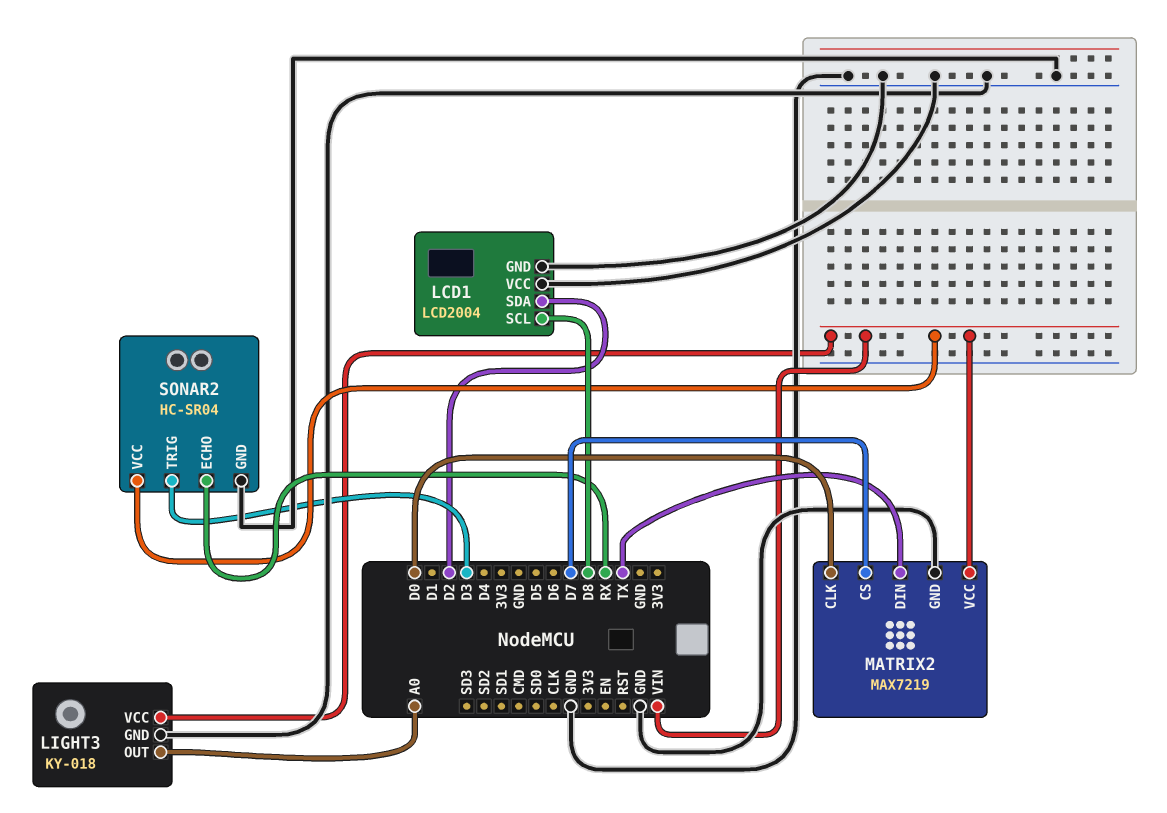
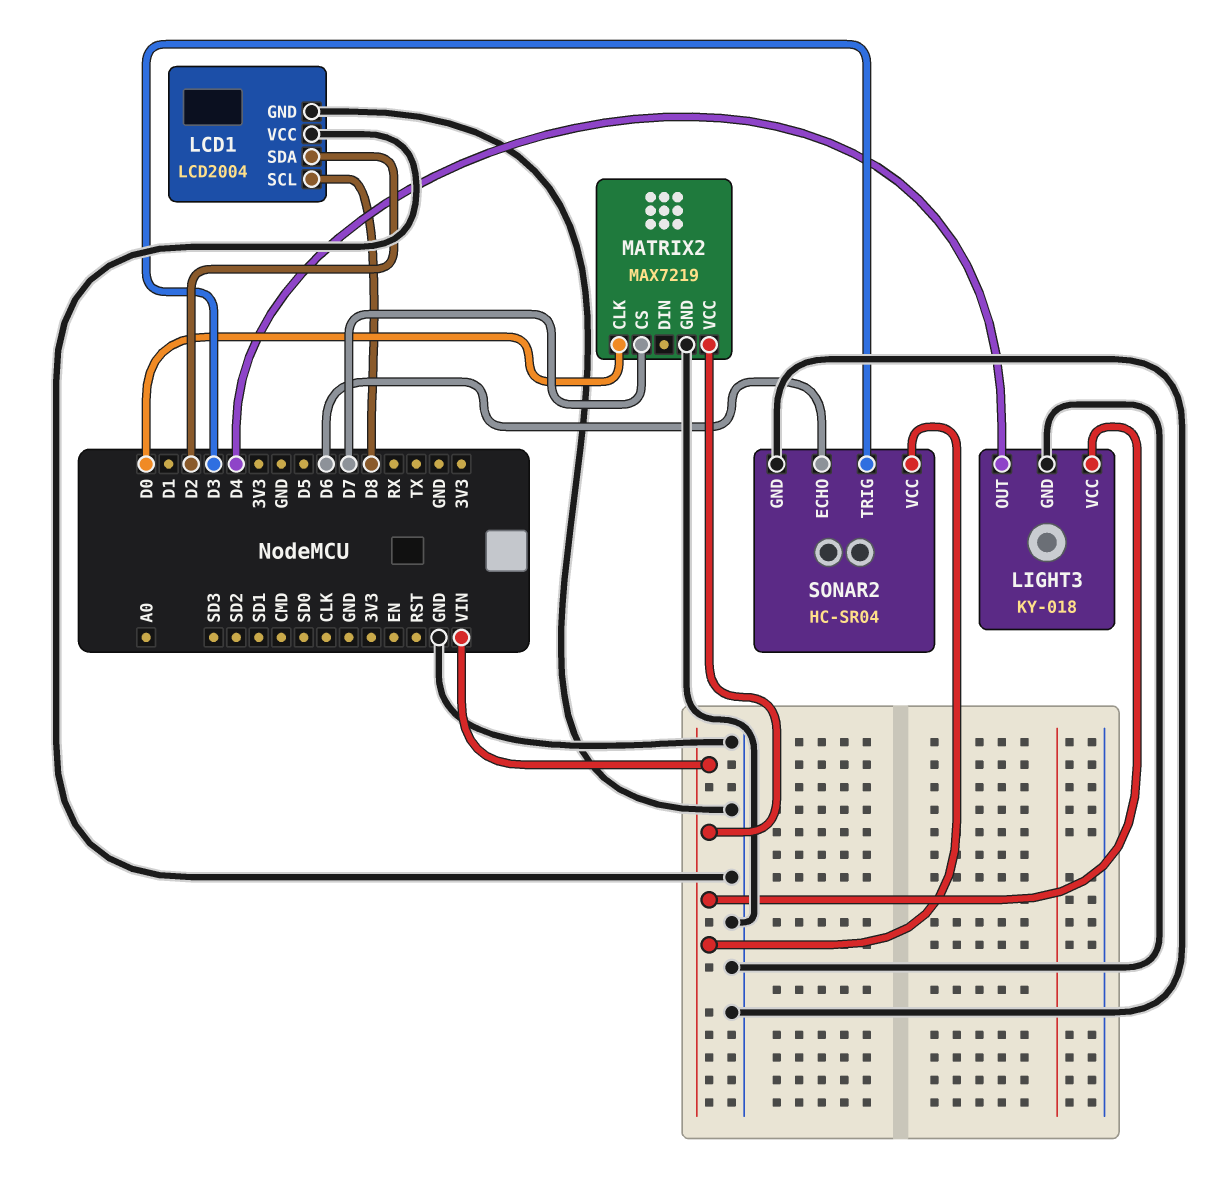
LIGHT3 pin OUT: A0 -> D4
MATRIX2 pin DIN: TX -> none
SONAR2 pin ECHO: RX -> D6

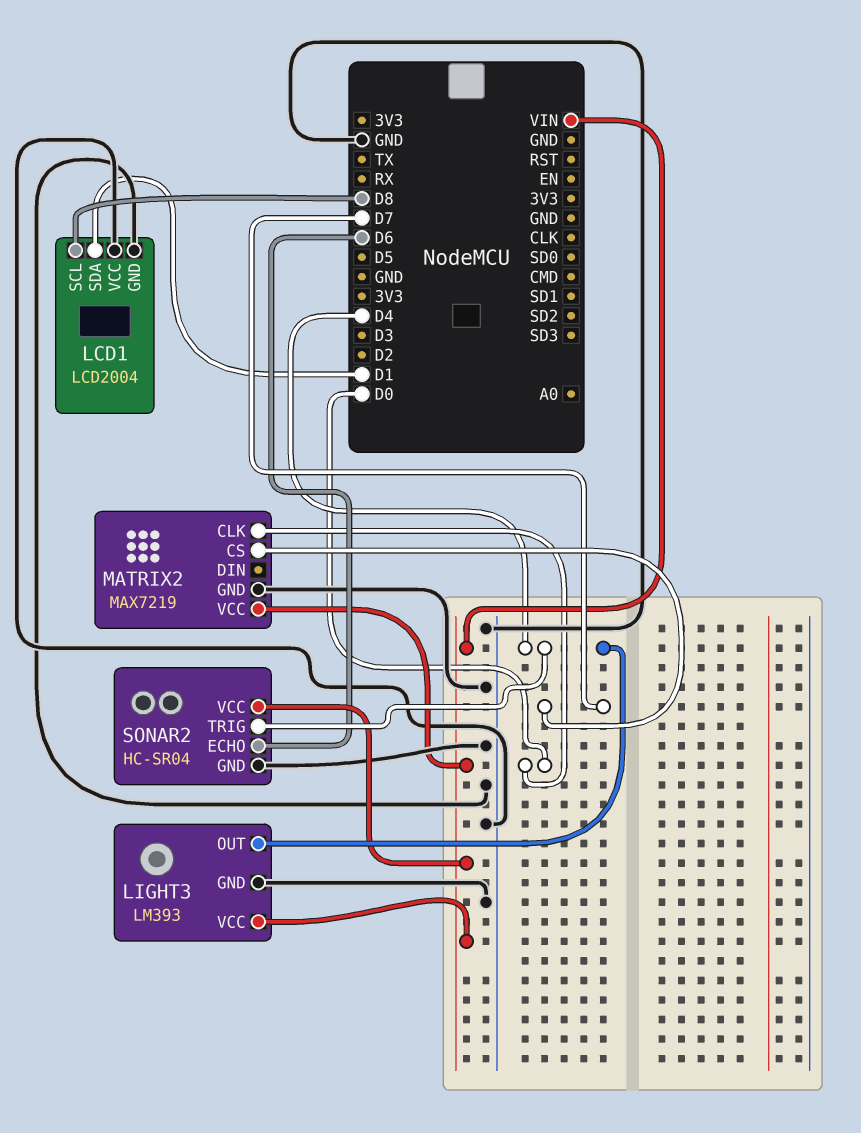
LCD1 pin SDA: D2 -> D1
LIGHT3: KY-018 -> LM393
SONAR2 pin TRIG: D3 -> D4

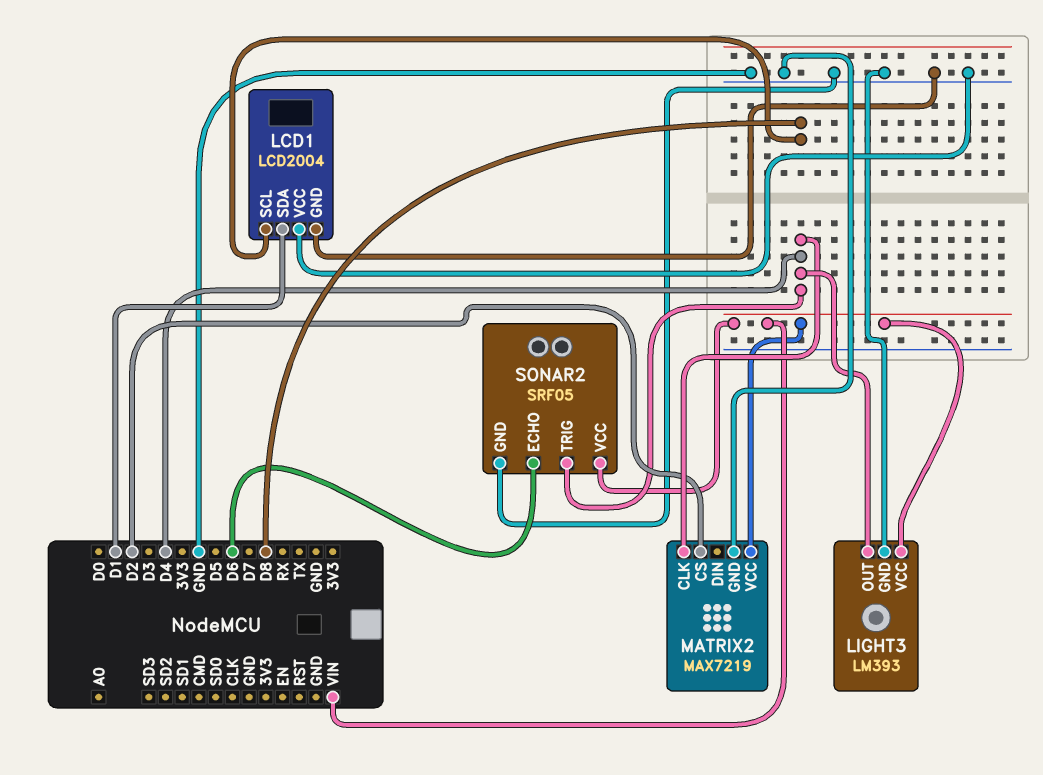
MATRIX2 pin CLK: D0 -> D4
MATRIX2 pin CS: D7 -> D2
SONAR2: HC-SR04 -> SRF05

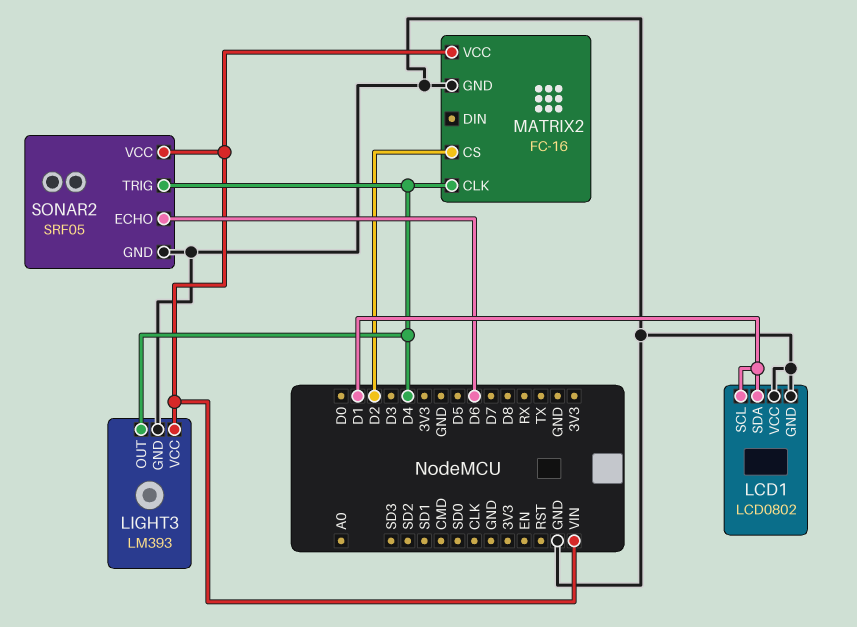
LCD1: LCD2004 -> LCD0802
LCD1 pin SCL: D8 -> D1
MATRIX2: MAX7219 -> FC-16

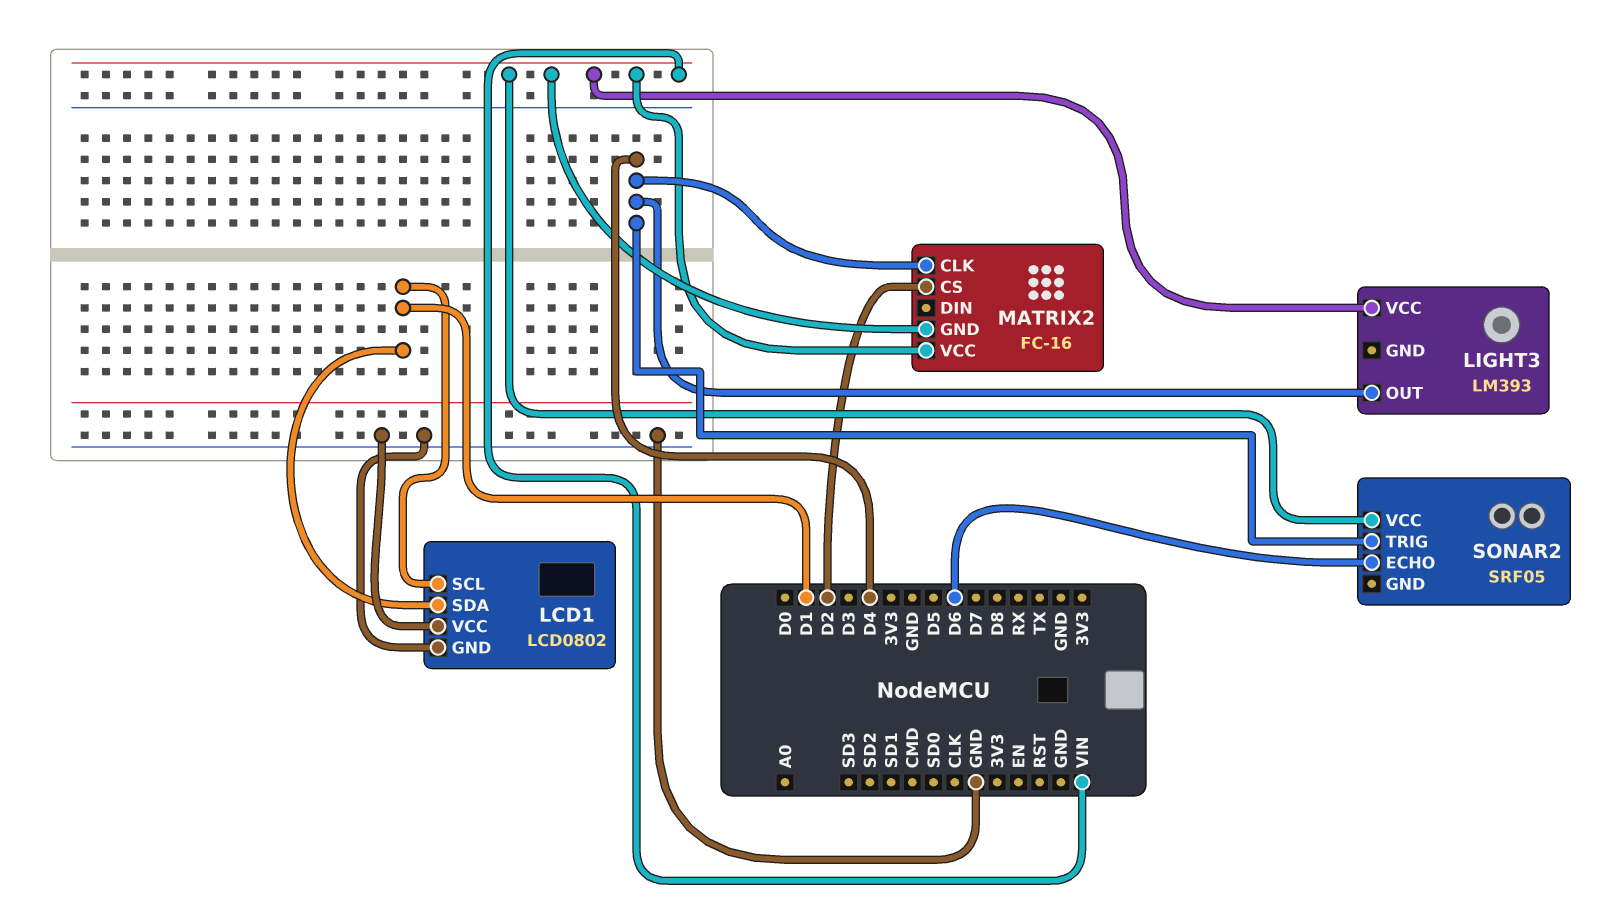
LIGHT3 pin GND: GND -> none
MATRIX2 pin GND: GND -> VIN
SONAR2 pin GND: GND -> none

